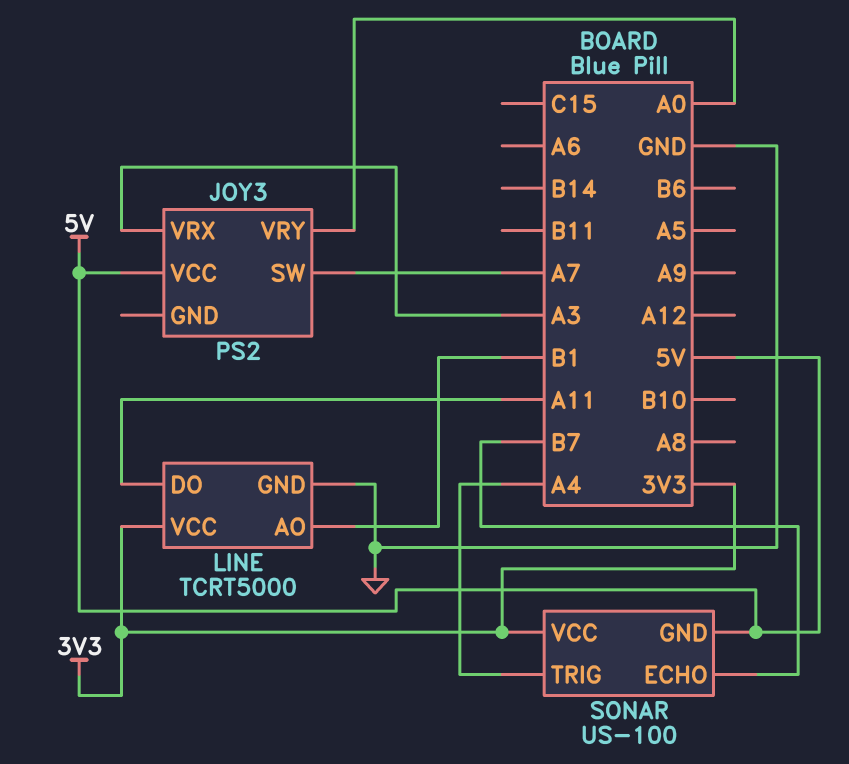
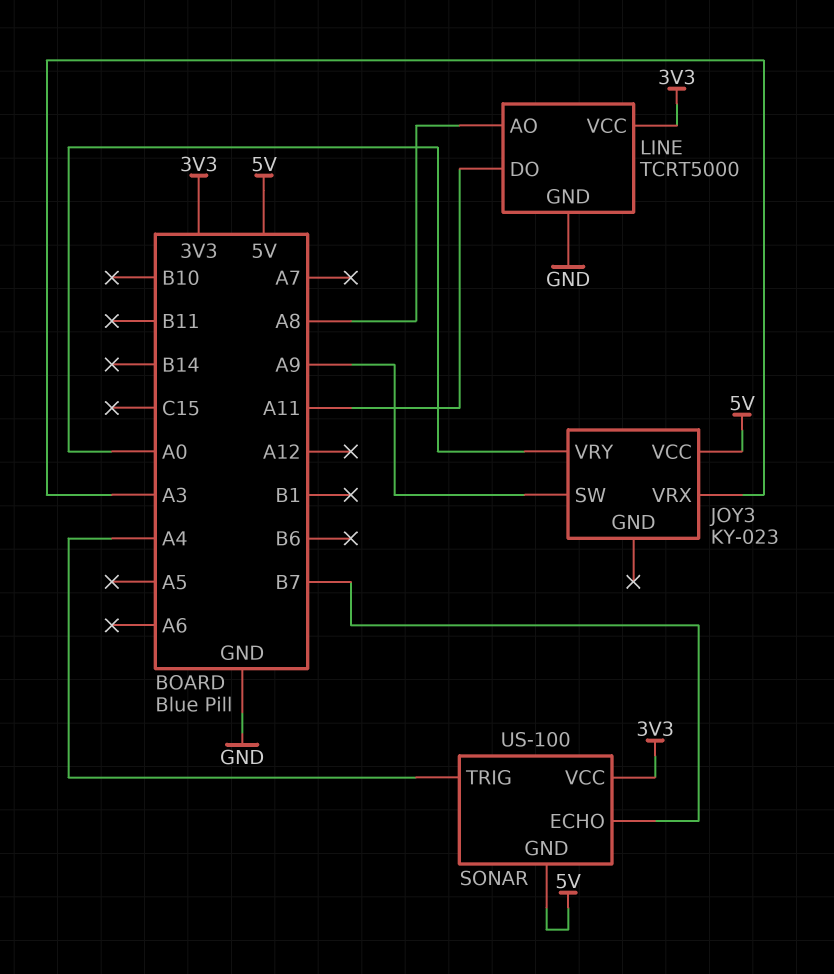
JOY3: PS2 -> KY-023
JOY3 pin SW: A7 -> A9
LINE pin AO: B1 -> A8

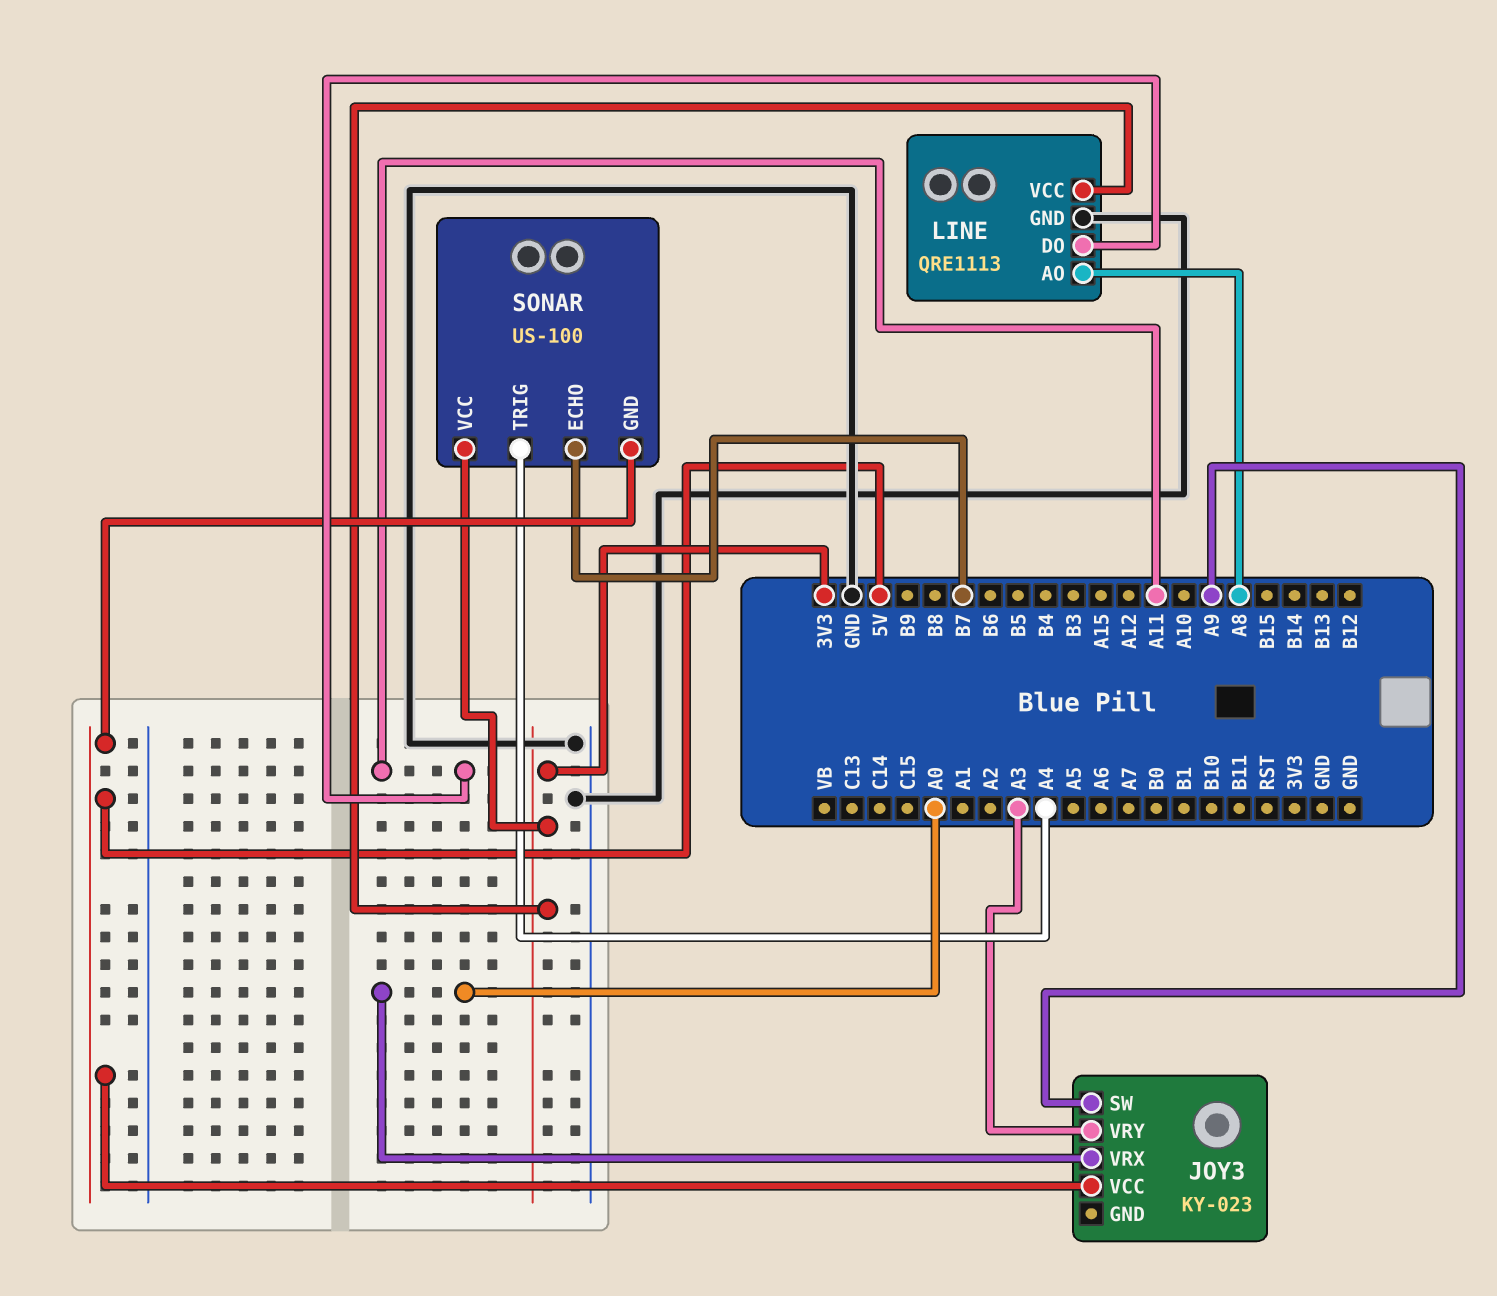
JOY3 pin VRX: A3 -> A0
JOY3 pin VRY: A0 -> A3
LINE: TCRT5000 -> QRE1113

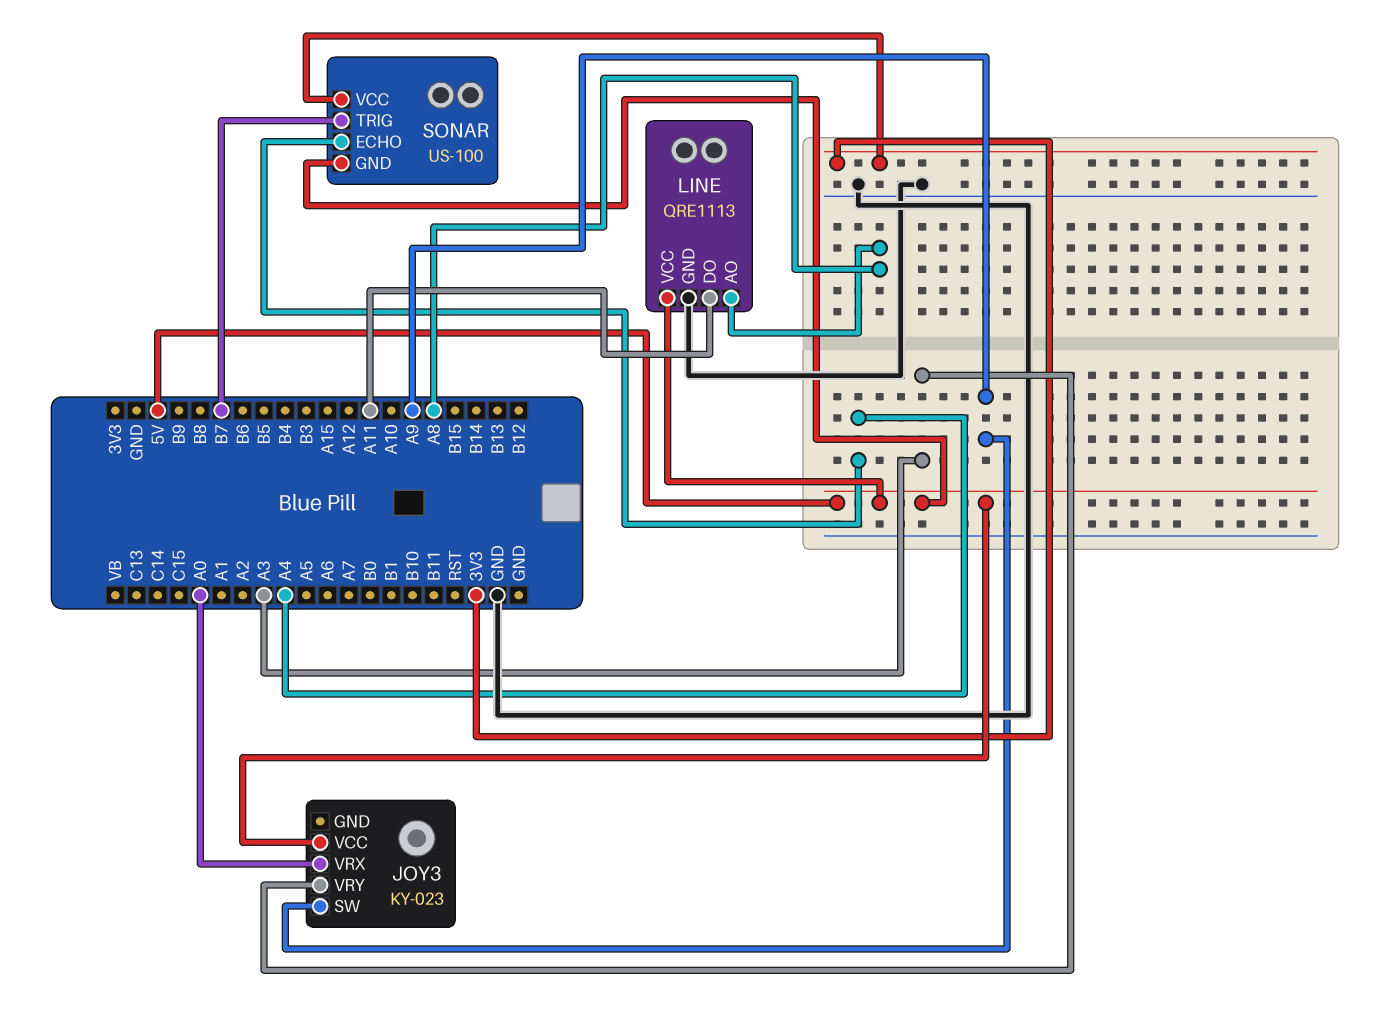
LINE pin VCC: 3V3 -> 5V
SONAR pin ECHO: B7 -> A4
SONAR pin TRIG: A4 -> B7

